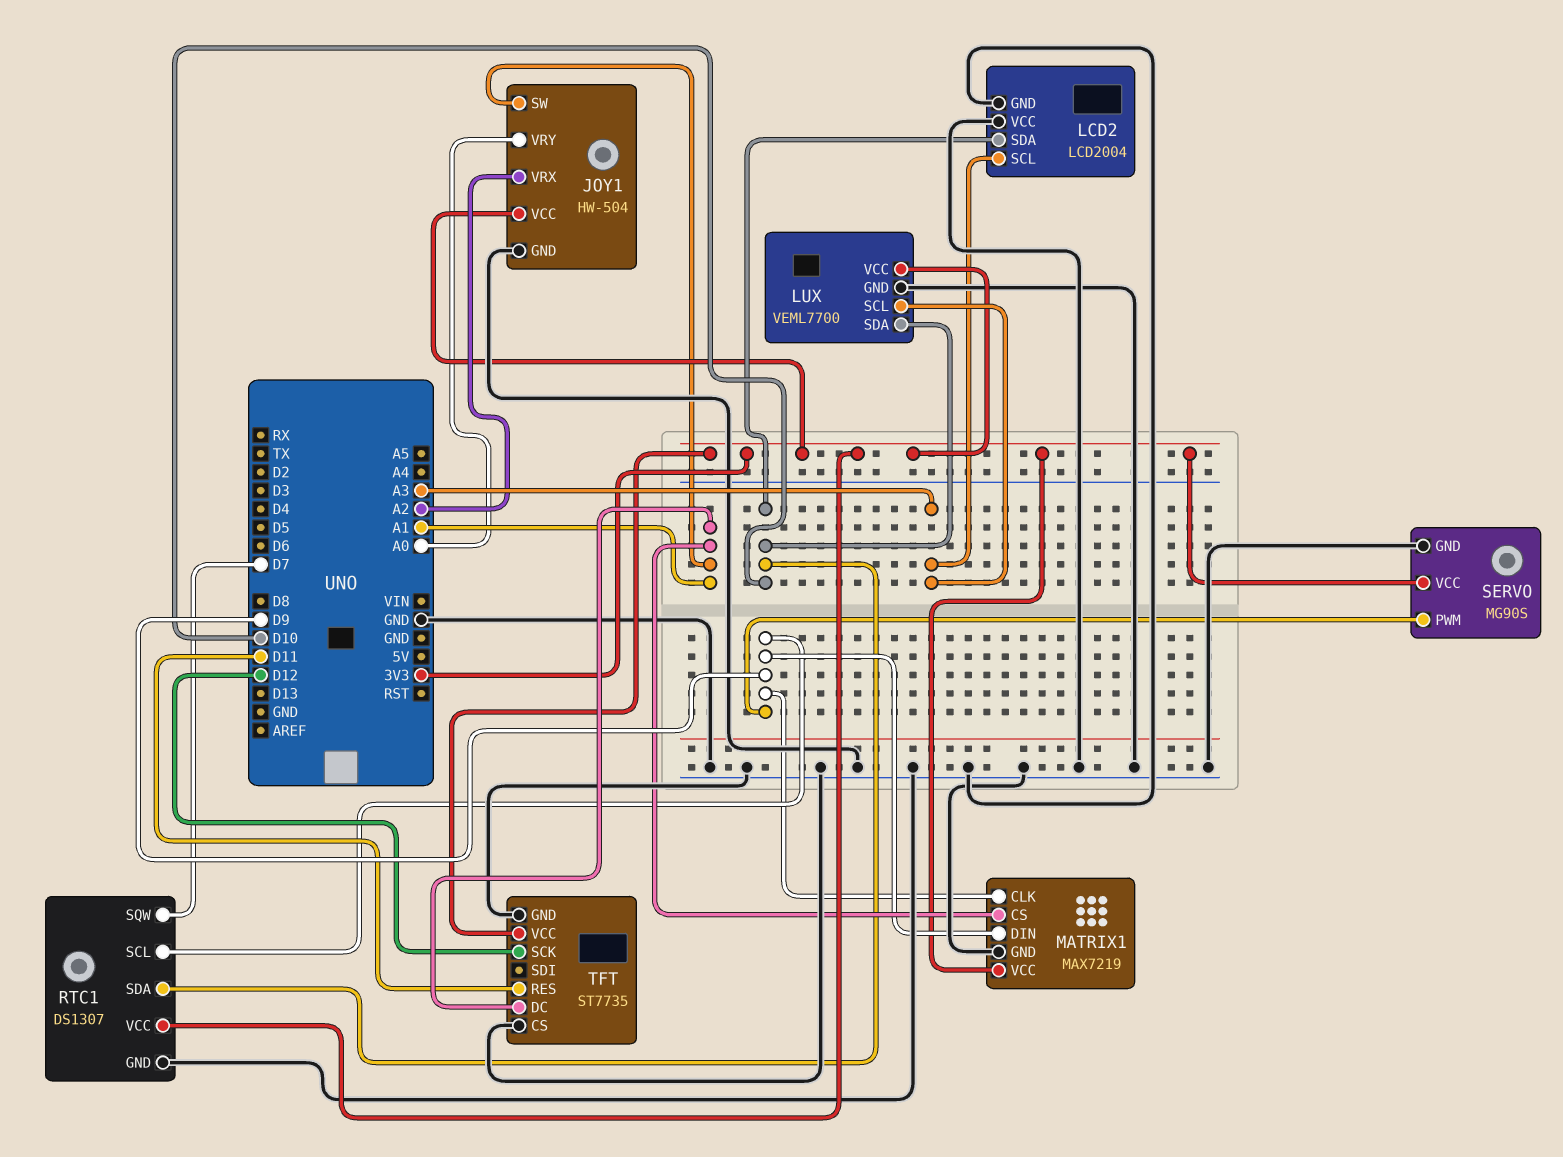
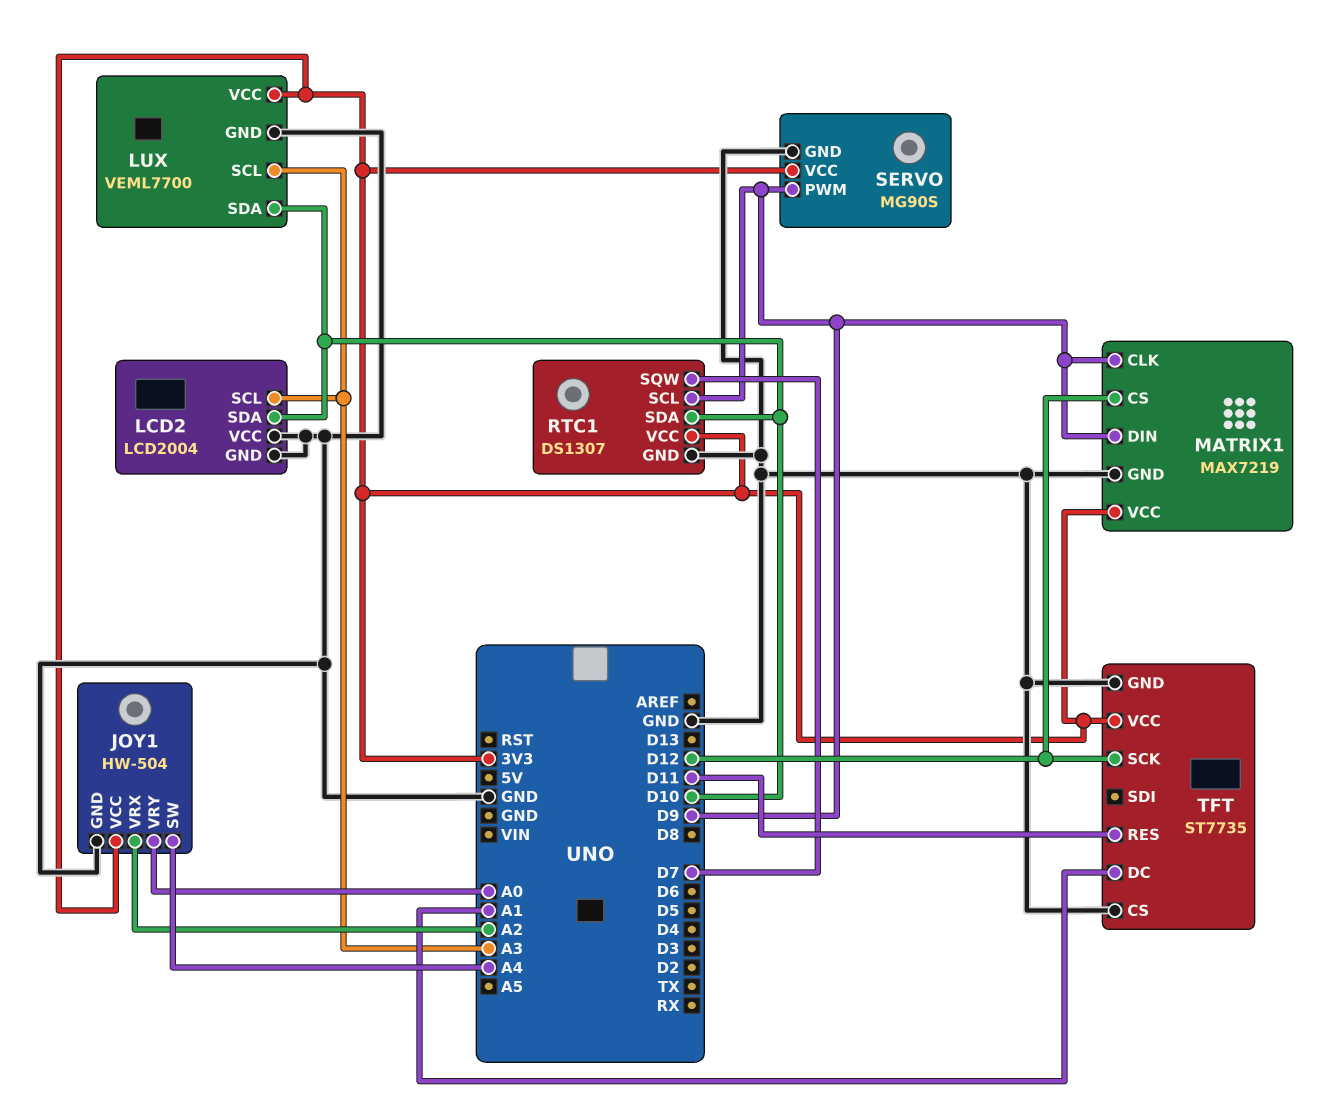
JOY1 pin SW: A1 -> A4
MATRIX1 pin CS: A1 -> D12

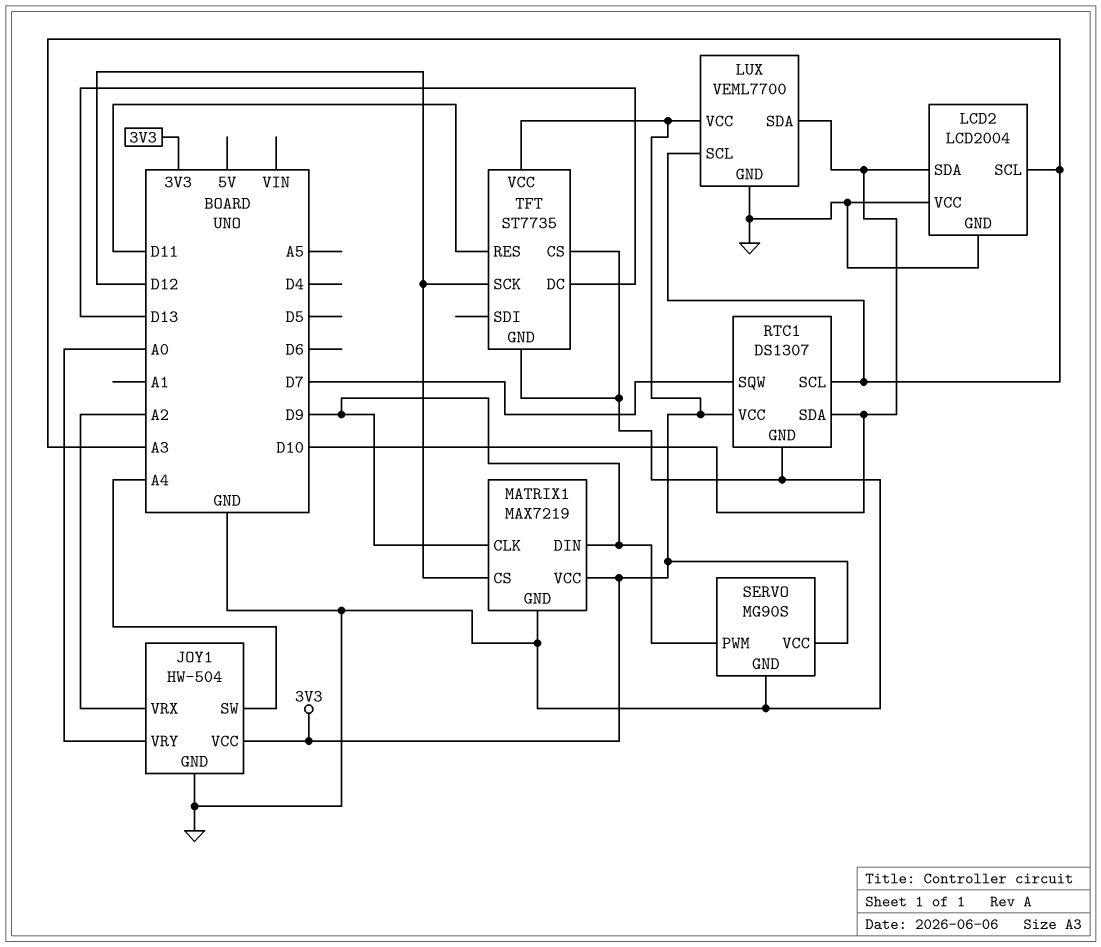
RTC1 pin SCL: D9 -> A3
TFT pin DC: A1 -> D13

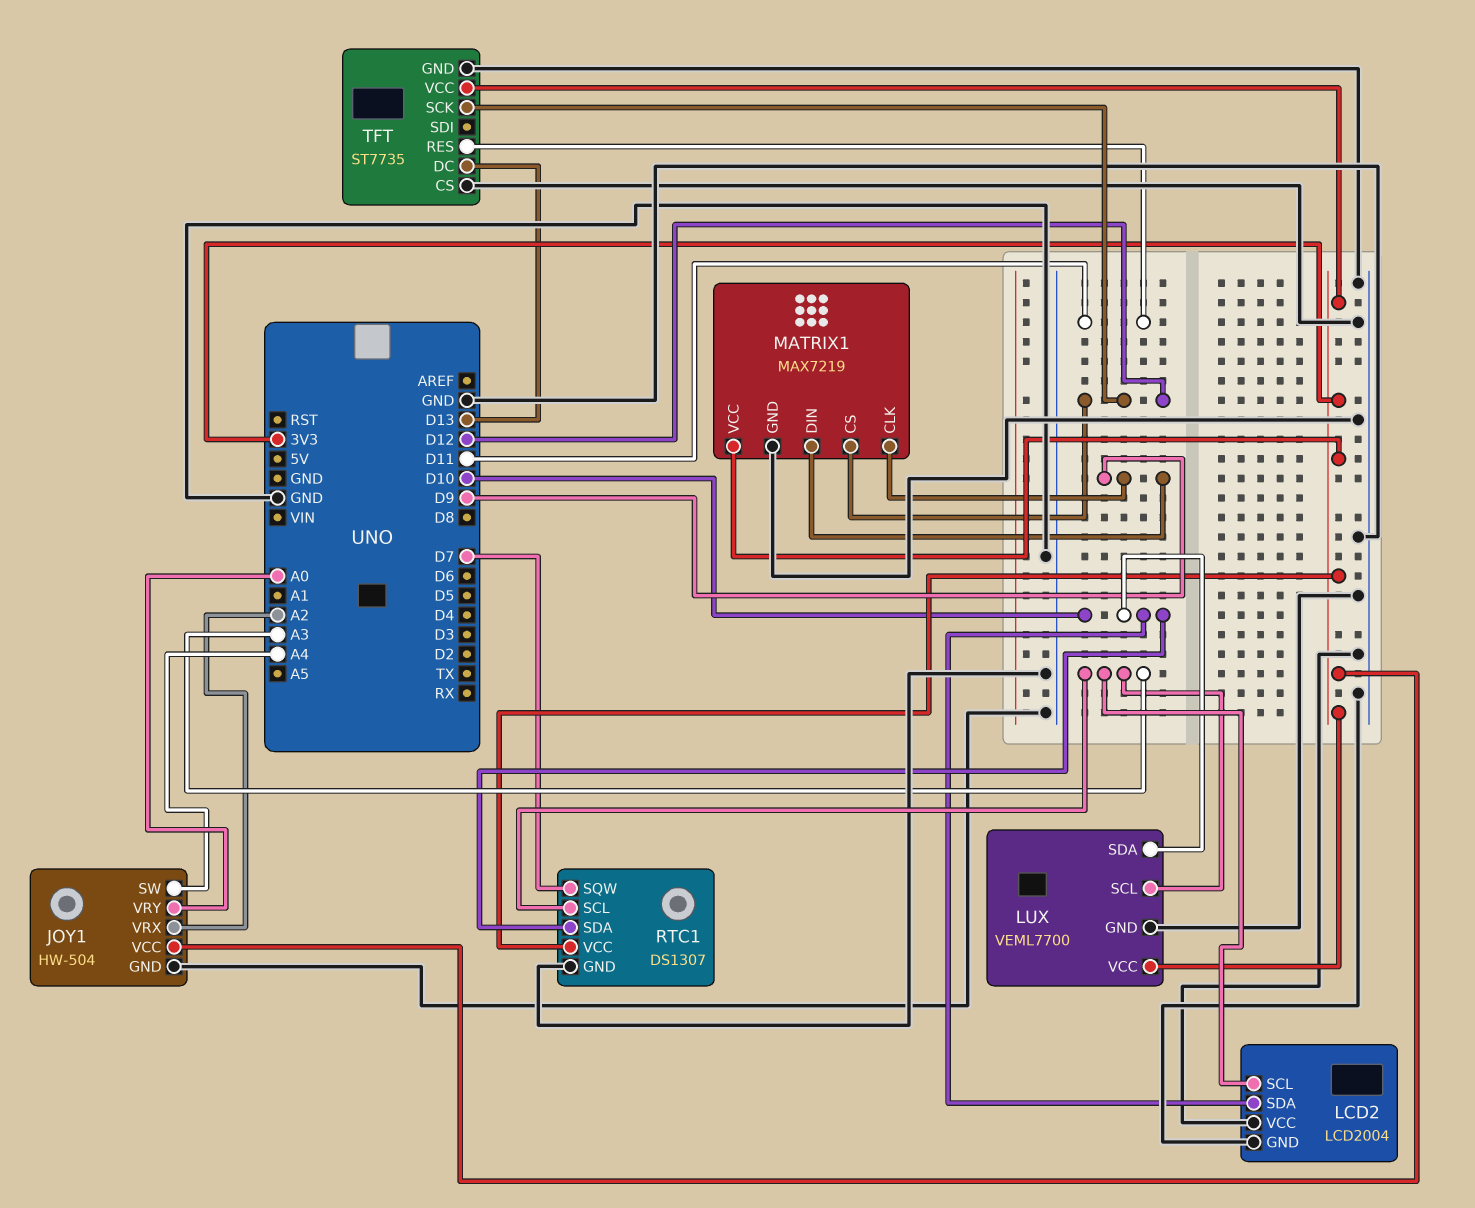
SERVO: MG90S -> none
SERVO pin GND: GND -> none
SERVO pin PWM: D9 -> none
SERVO pin VCC: 3V3 -> none

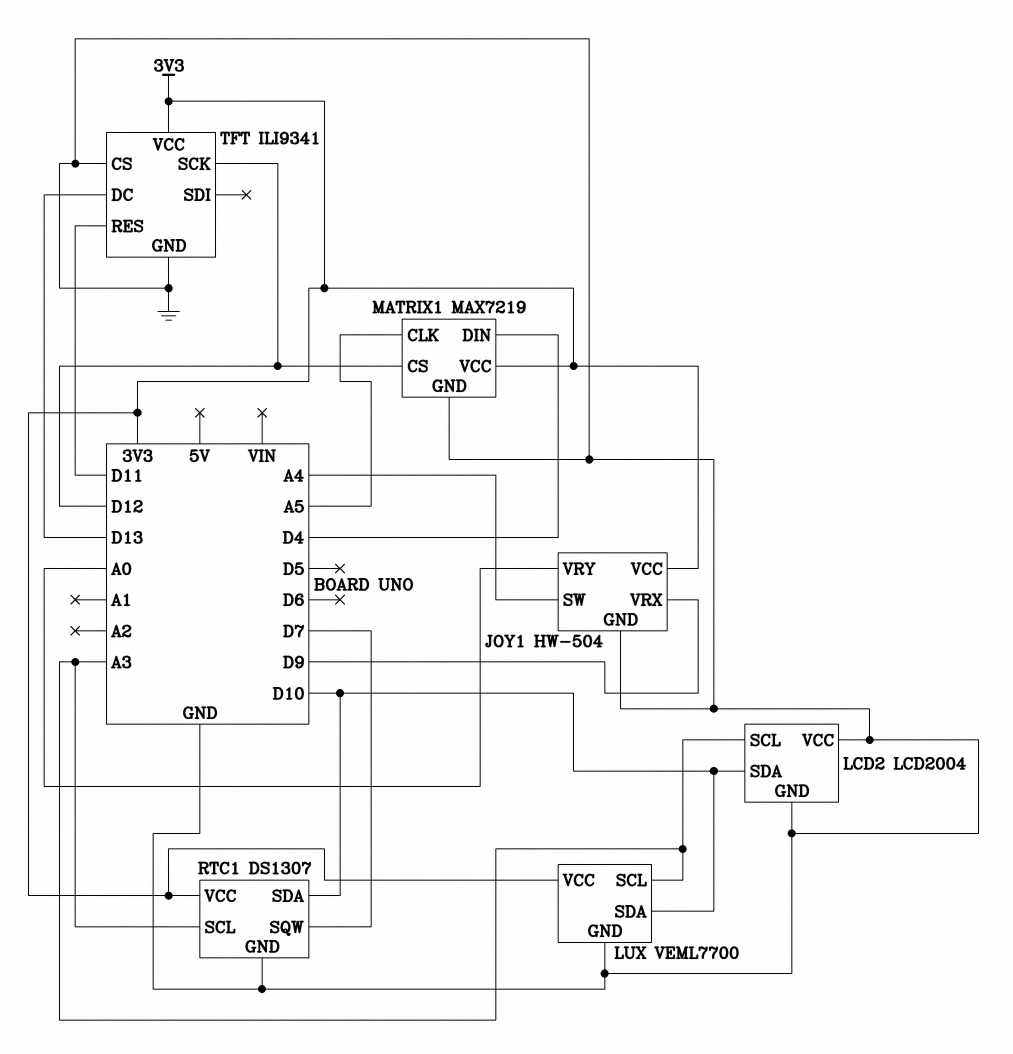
JOY1 pin VRX: A2 -> D9
MATRIX1 pin CLK: D9 -> A5
MATRIX1 pin DIN: D9 -> D4
TFT: ST7735 -> ILI9341

